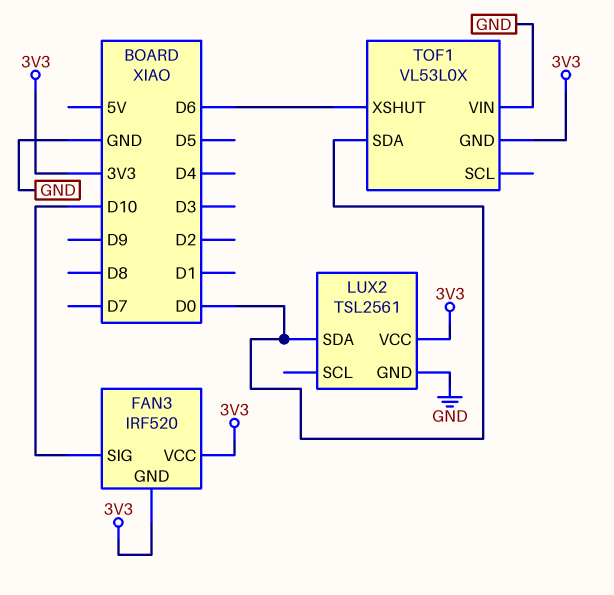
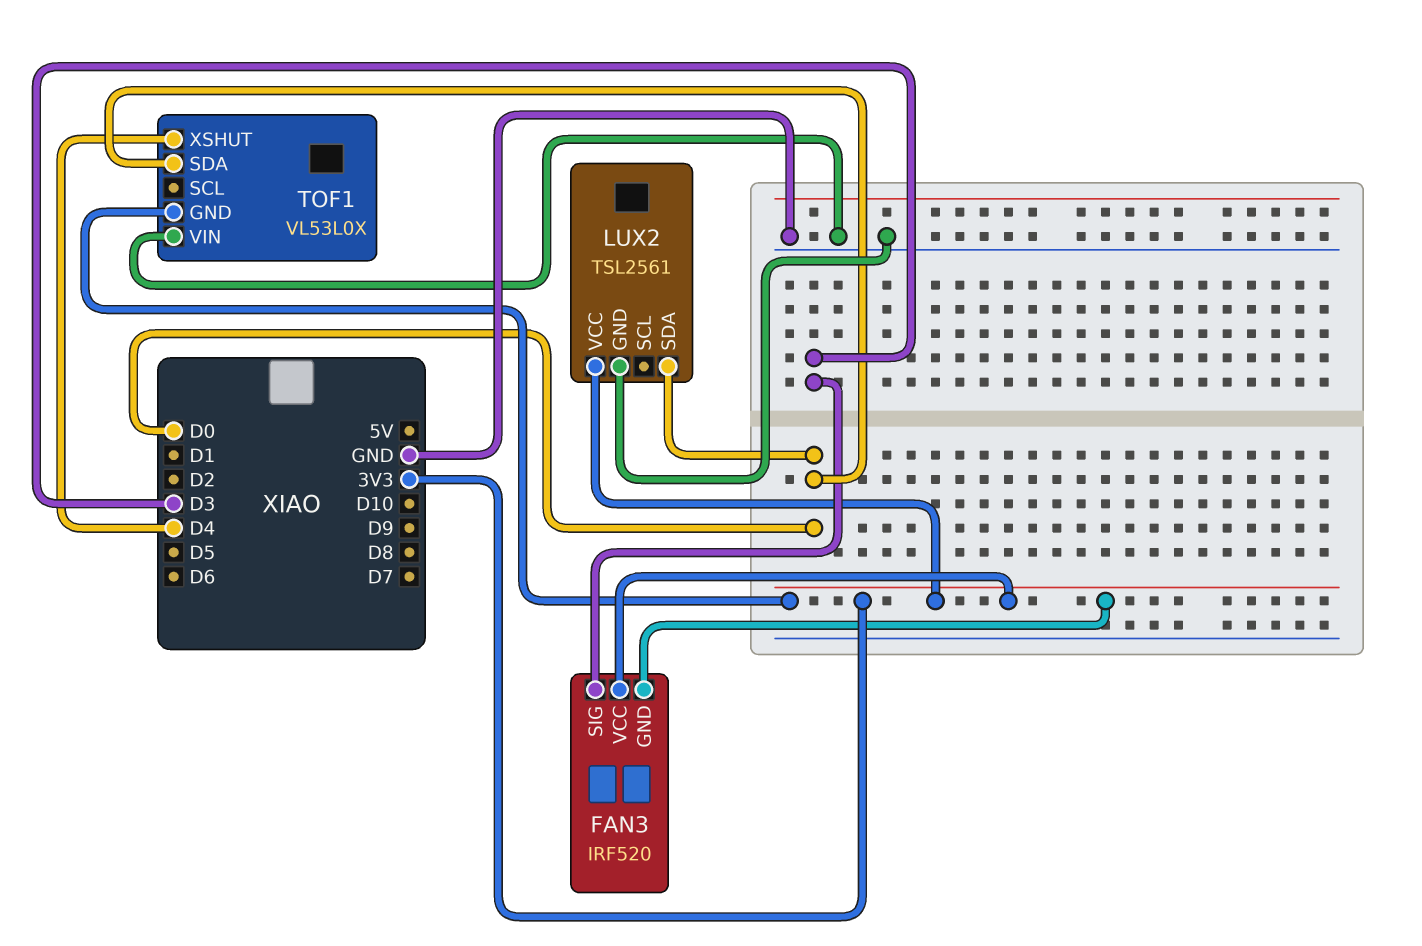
FAN3 pin SIG: D10 -> D3
TOF1 pin XSHUT: D6 -> D4

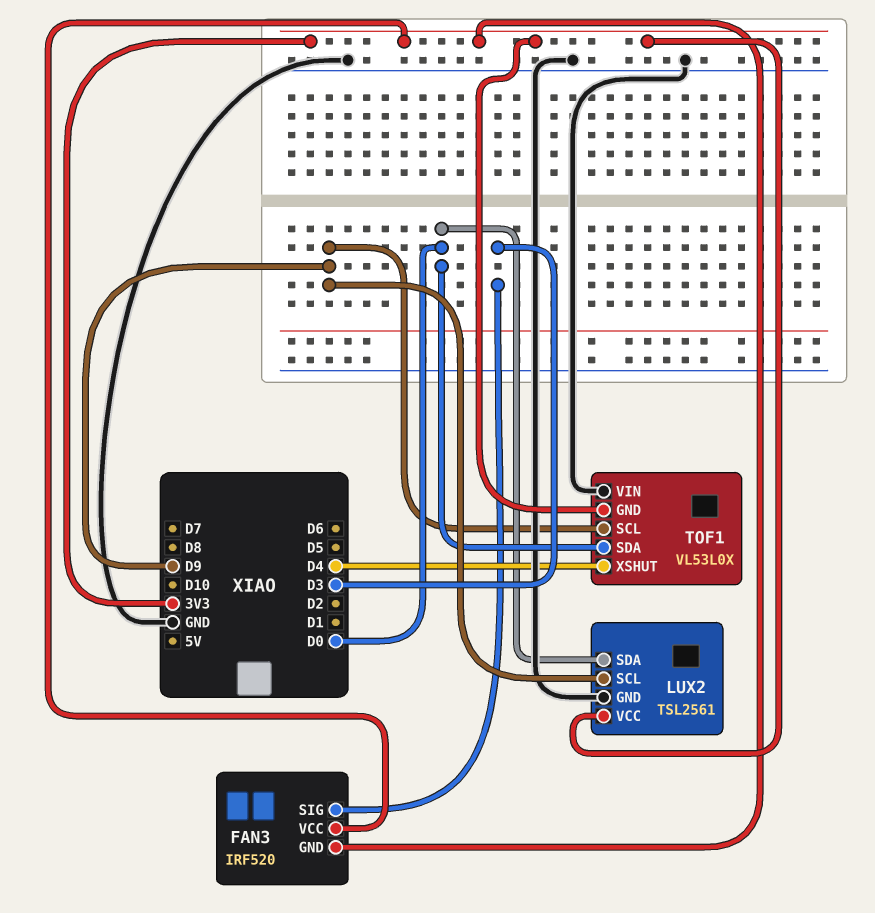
LUX2 pin SCL: none -> D9
TOF1 pin SCL: none -> D9

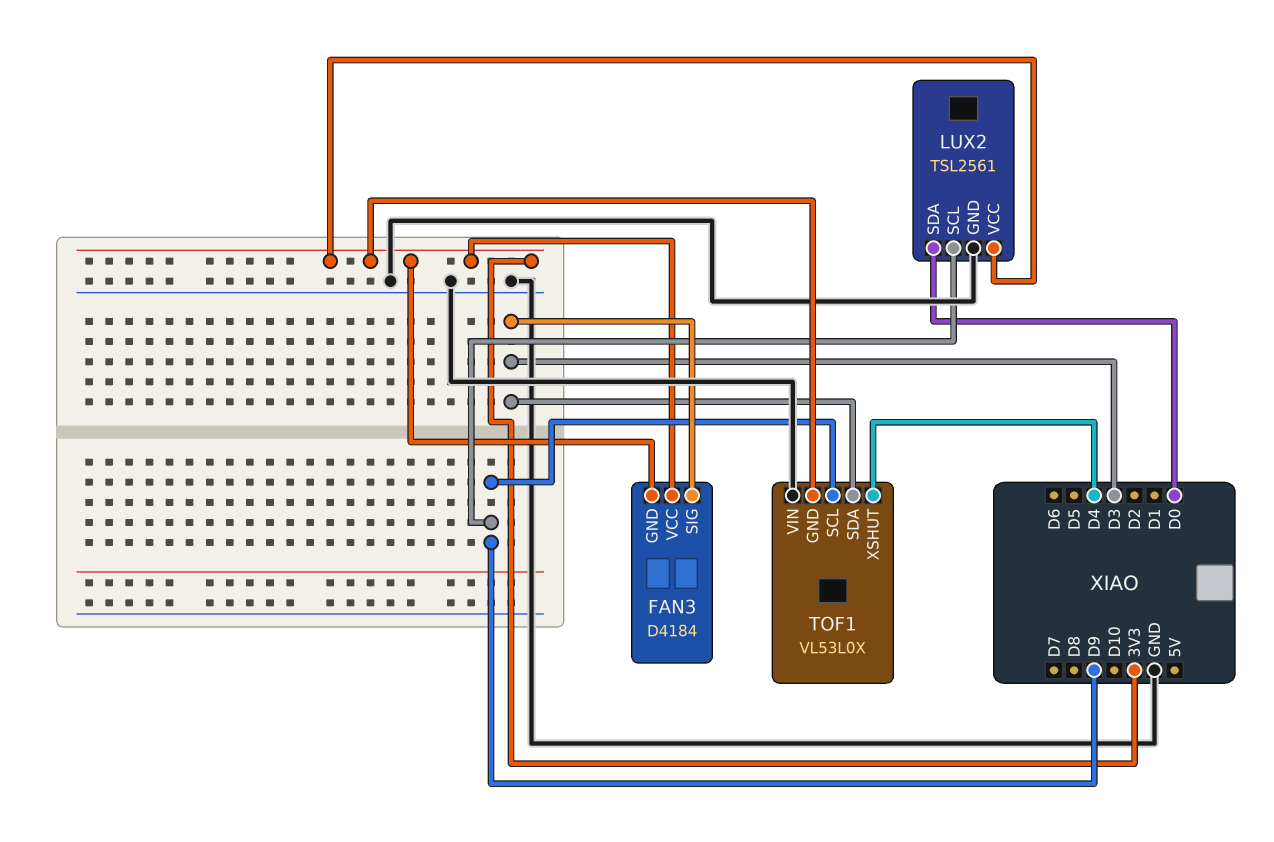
FAN3: IRF520 -> D4184
TOF1 pin SDA: D0 -> D3

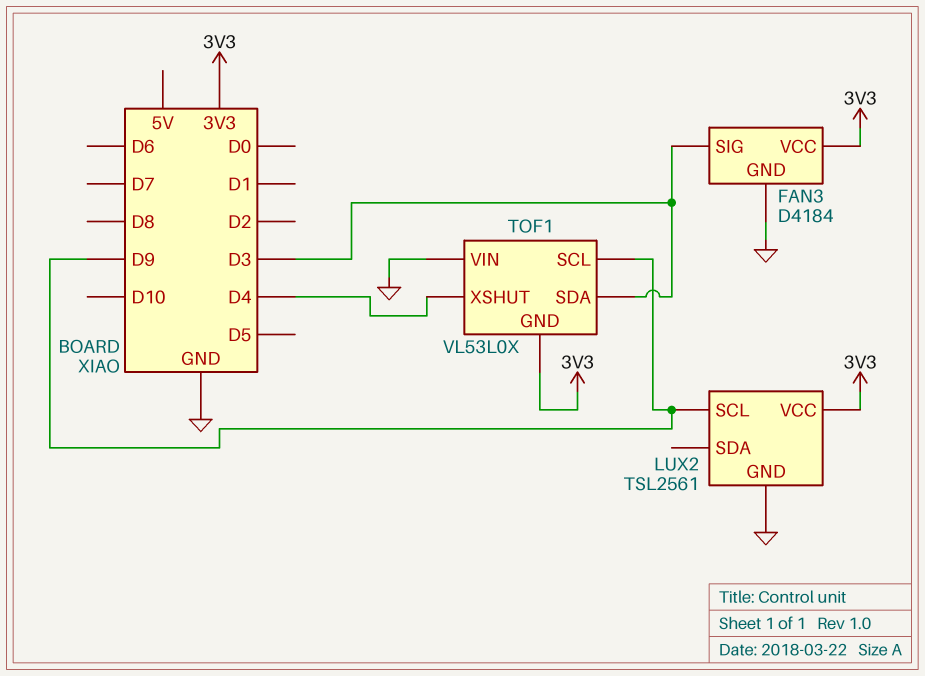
FAN3 pin GND: 3V3 -> GND
LUX2 pin SDA: D0 -> none

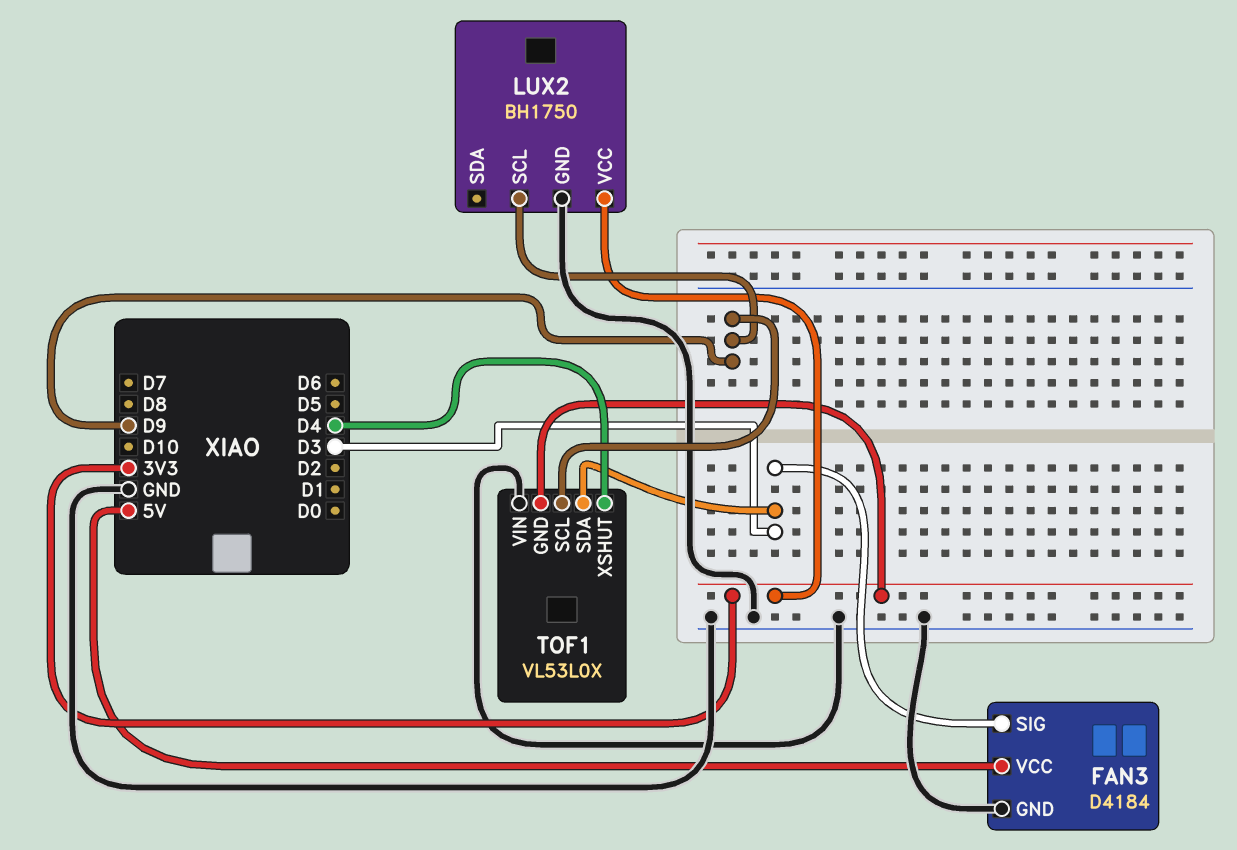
FAN3 pin VCC: 3V3 -> 5V
LUX2: TSL2561 -> BH1750

